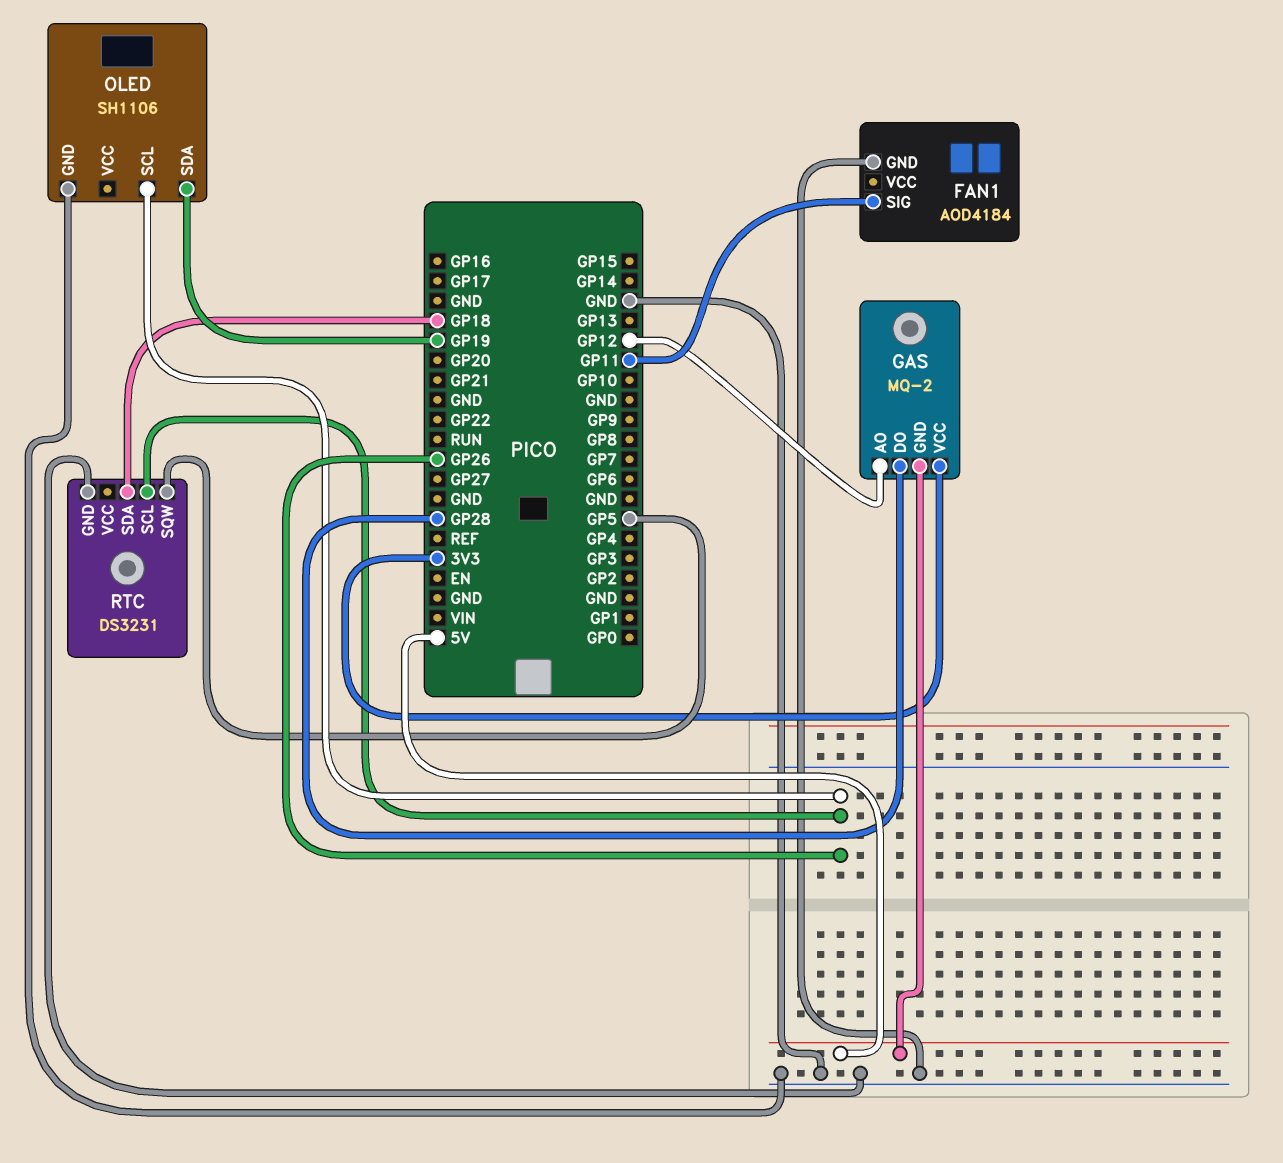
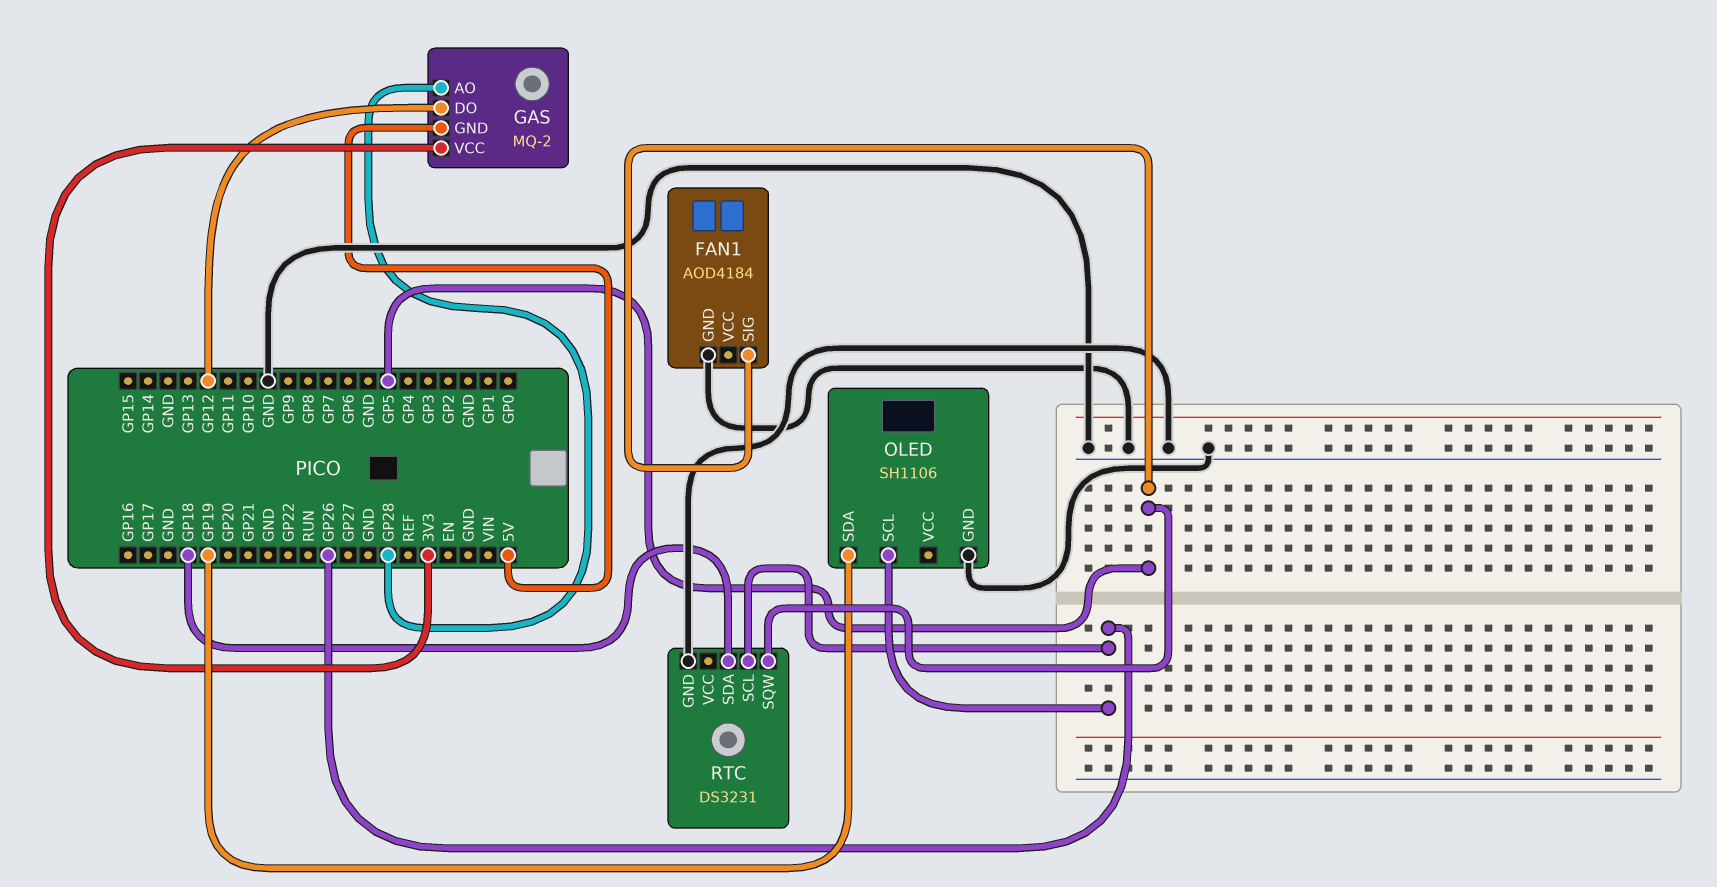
FAN1 pin SIG: GP11 -> GP5
GAS pin AO: GP12 -> GP28
GAS pin DO: GP28 -> GP12

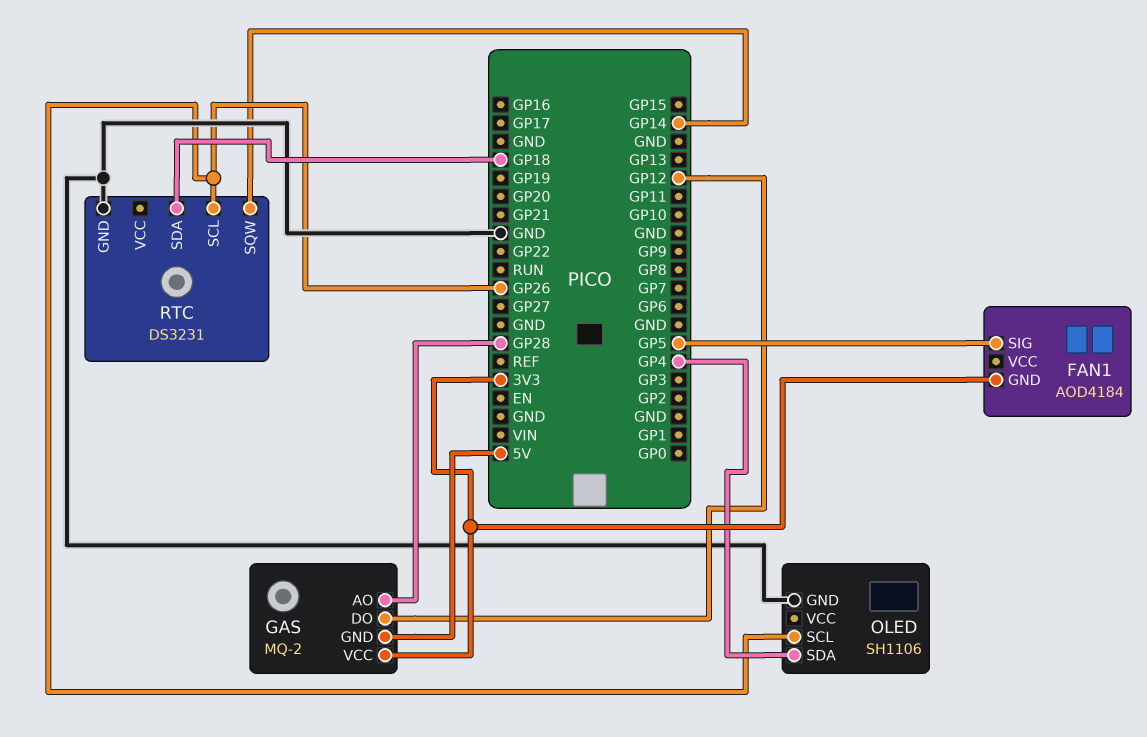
FAN1 pin GND: GND -> 3V3
OLED pin SDA: GP19 -> GP4
RTC pin SQW: GP5 -> GP14

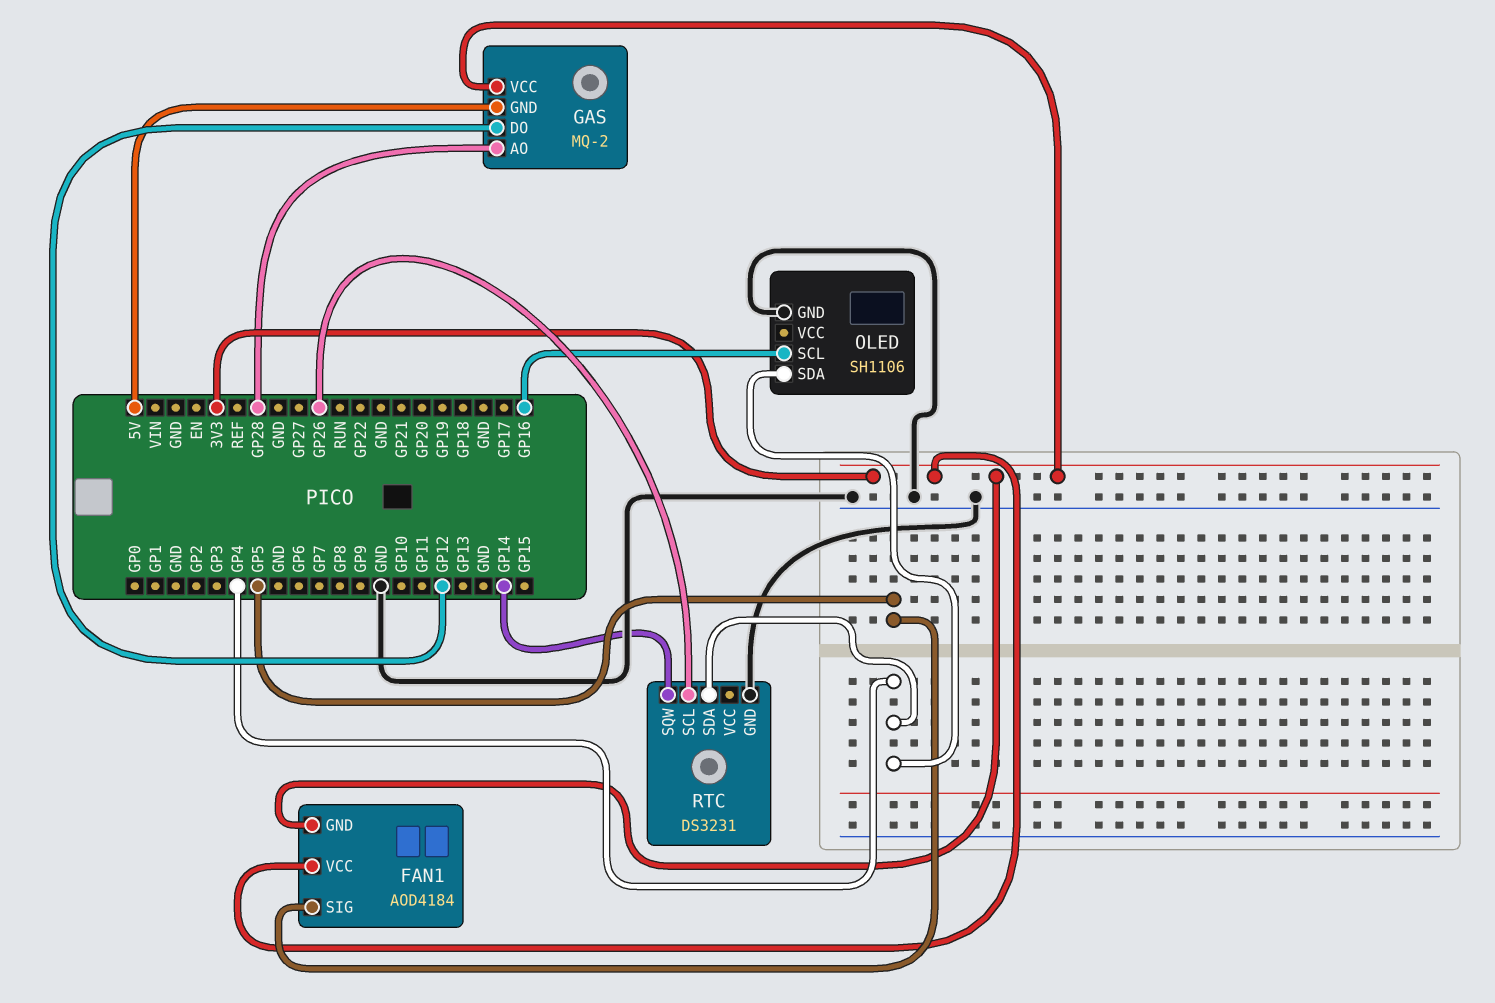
FAN1 pin VCC: none -> 3V3
OLED pin SCL: GP26 -> GP16
RTC pin SDA: GP18 -> GP4

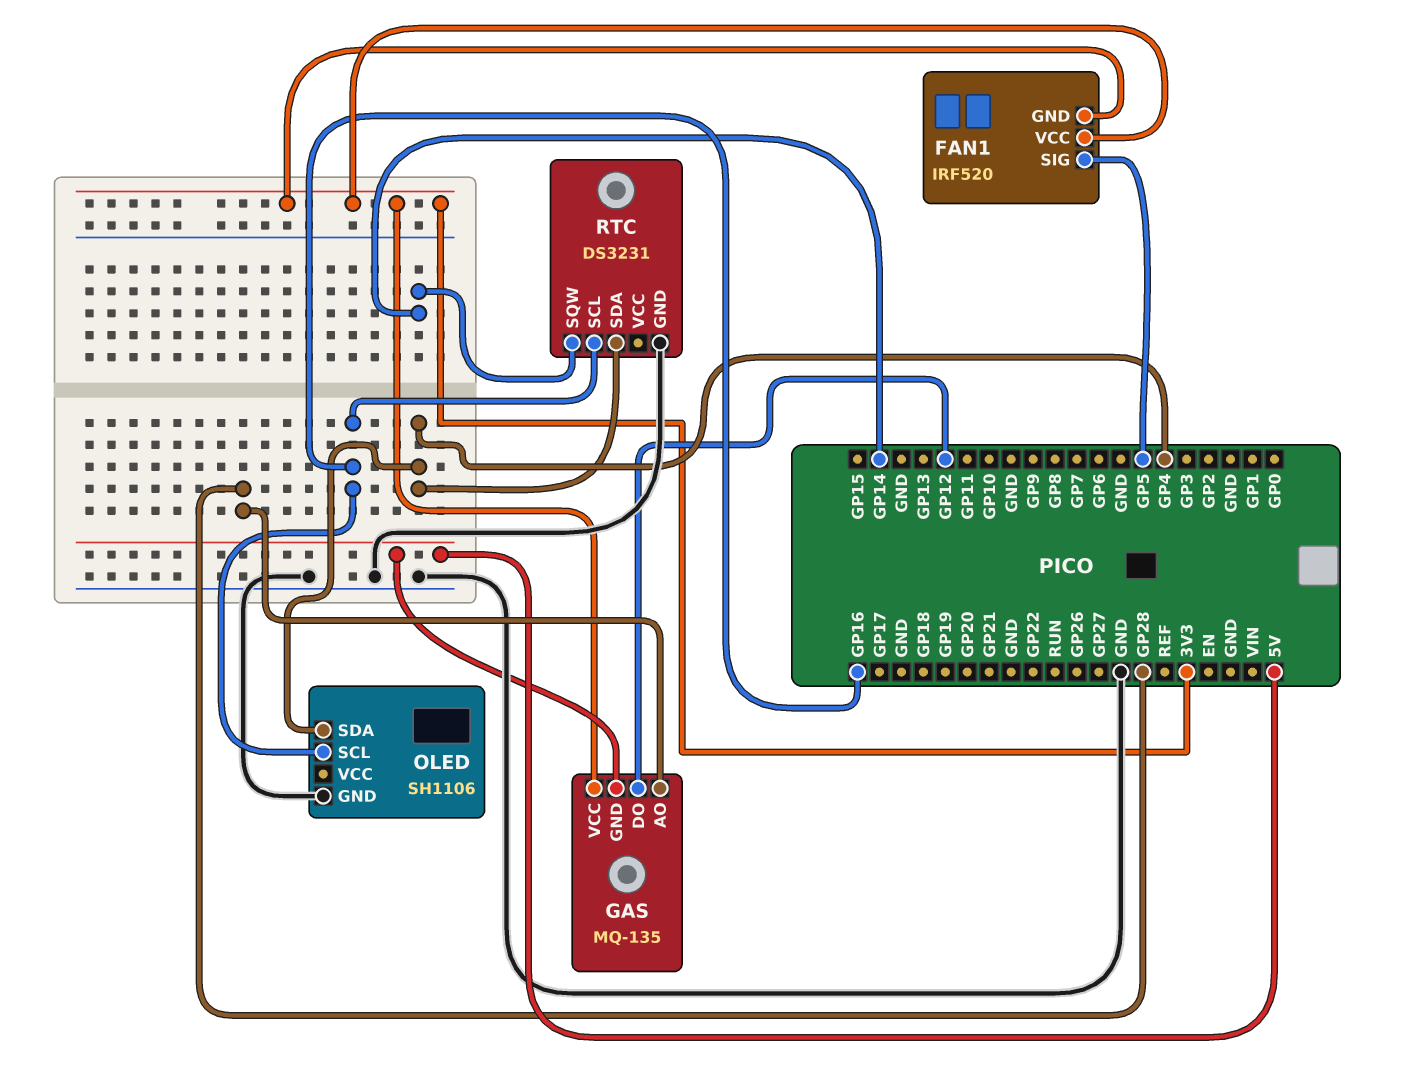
FAN1: AOD4184 -> IRF520
GAS: MQ-2 -> MQ-135
RTC pin SCL: GP26 -> GP16

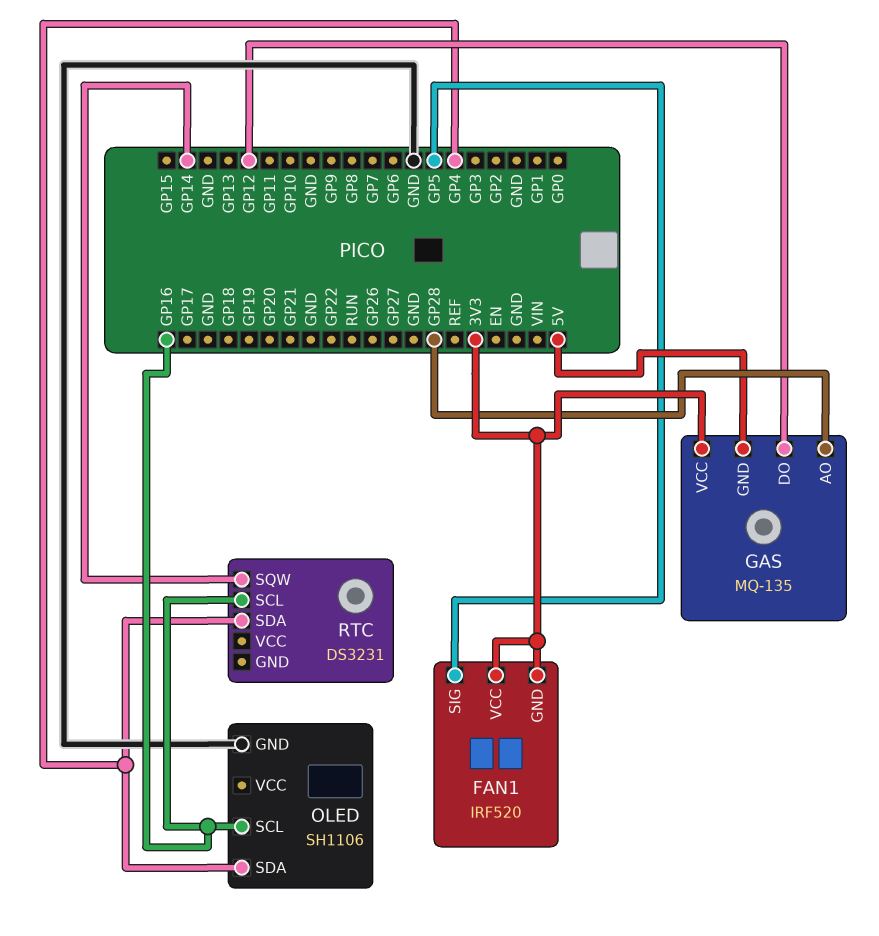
RTC pin GND: GND -> none

